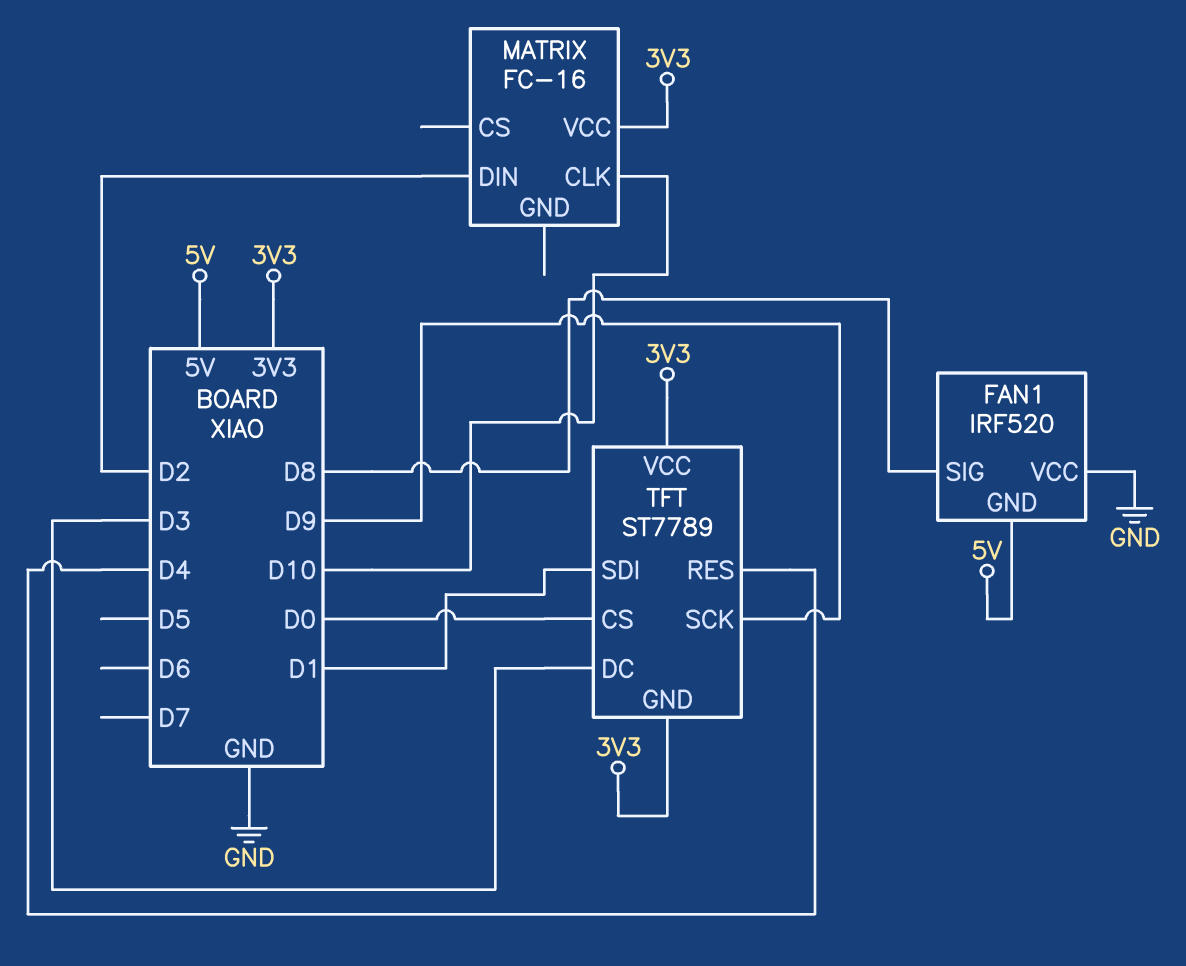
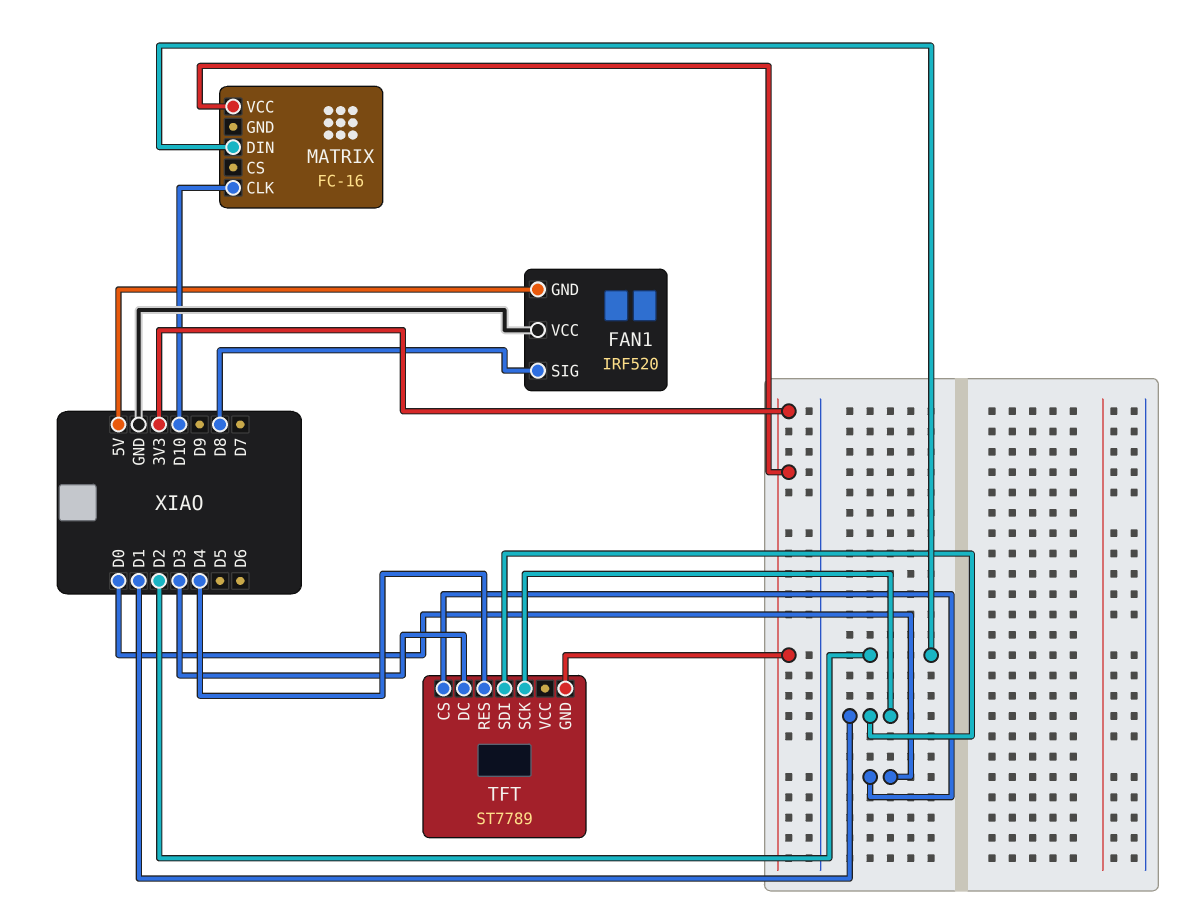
TFT pin SCK: D9 -> D1
TFT pin VCC: 3V3 -> none

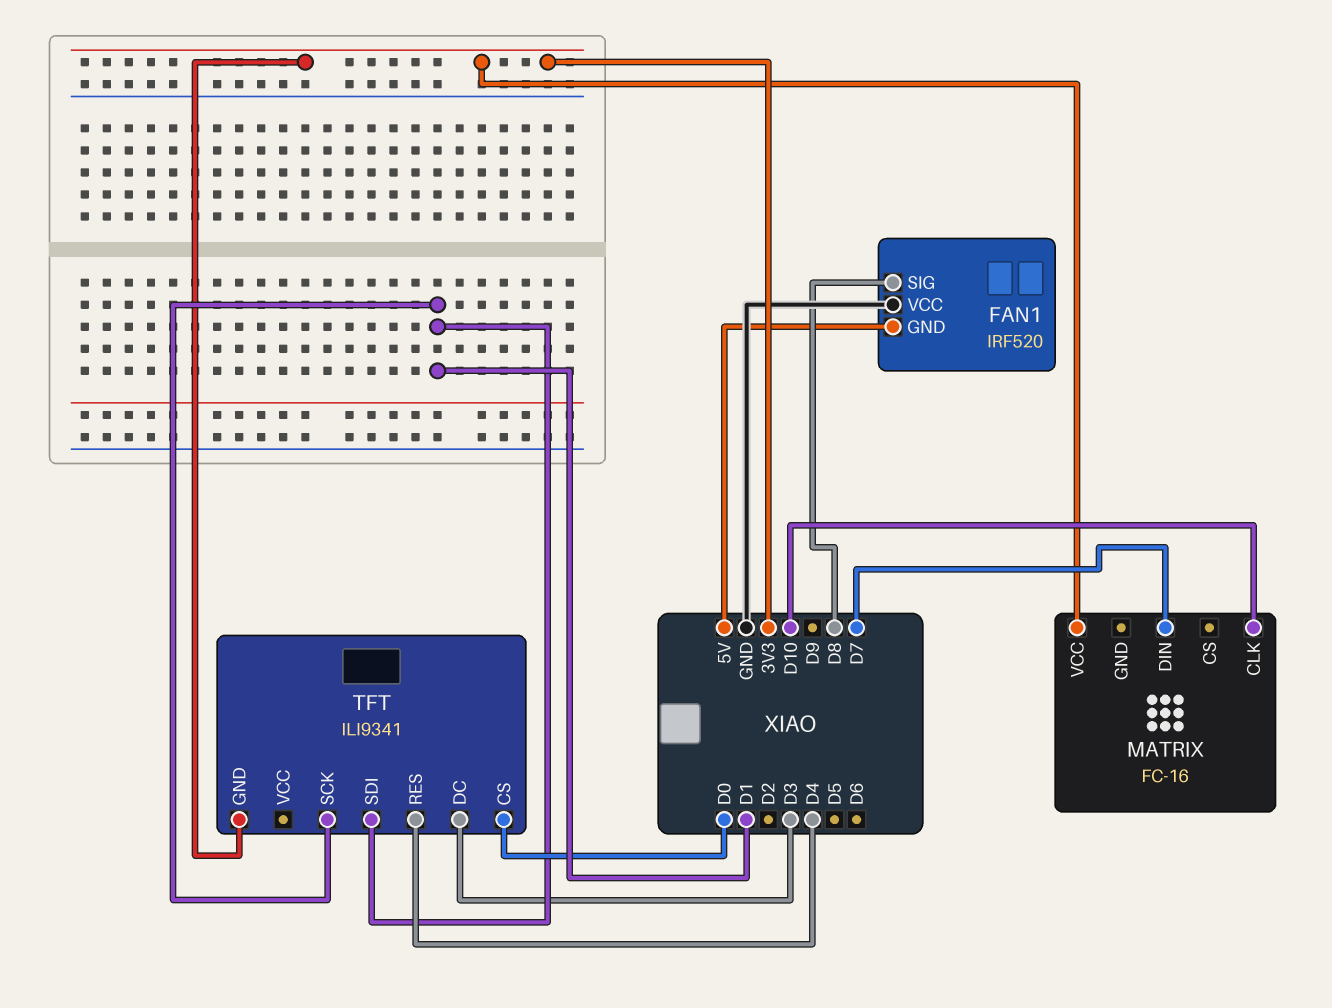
MATRIX pin DIN: D2 -> D7
TFT: ST7789 -> ILI9341

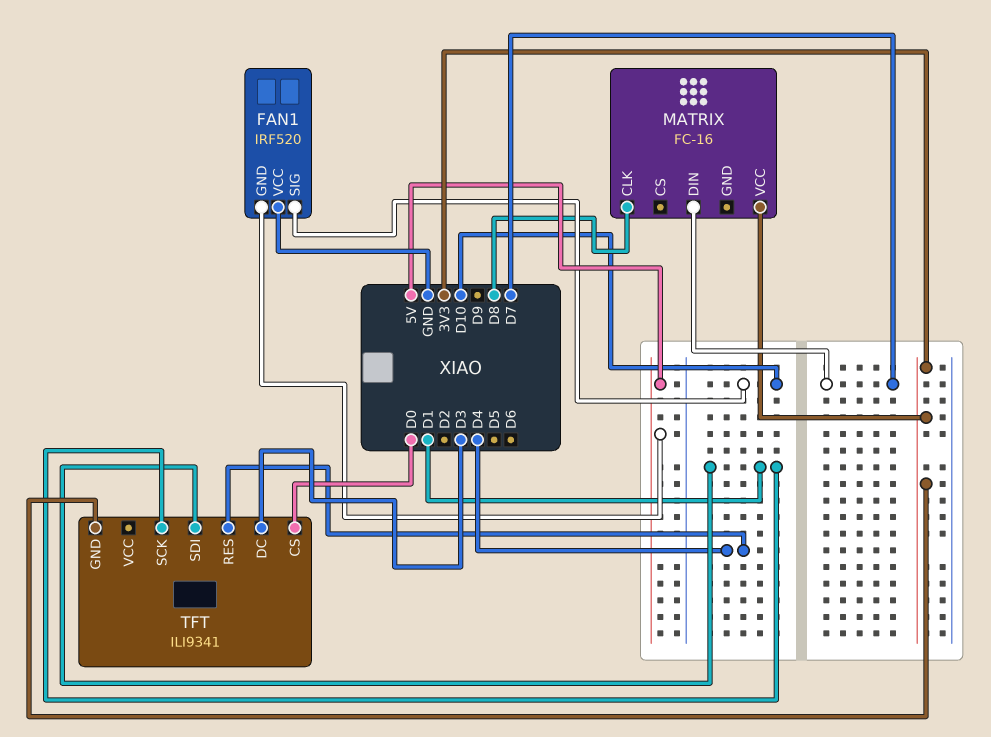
FAN1 pin SIG: D8 -> D10
MATRIX pin CLK: D10 -> D8

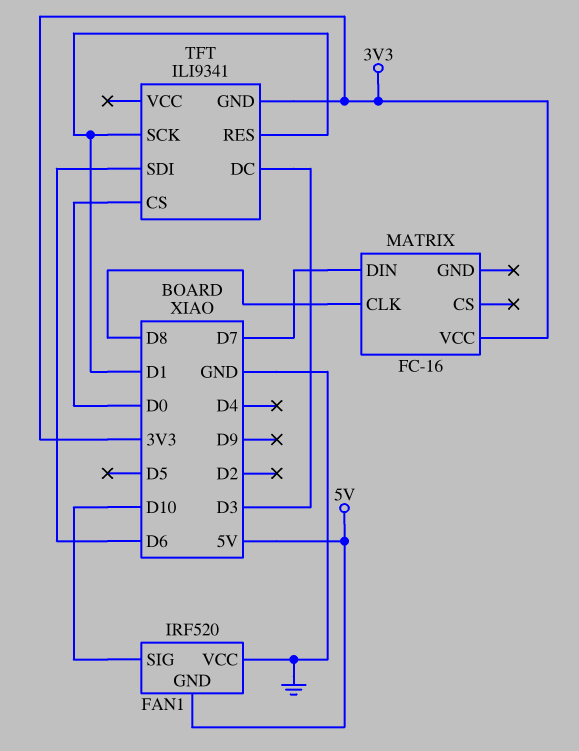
TFT pin RES: D4 -> D1
TFT pin SDI: D1 -> D6

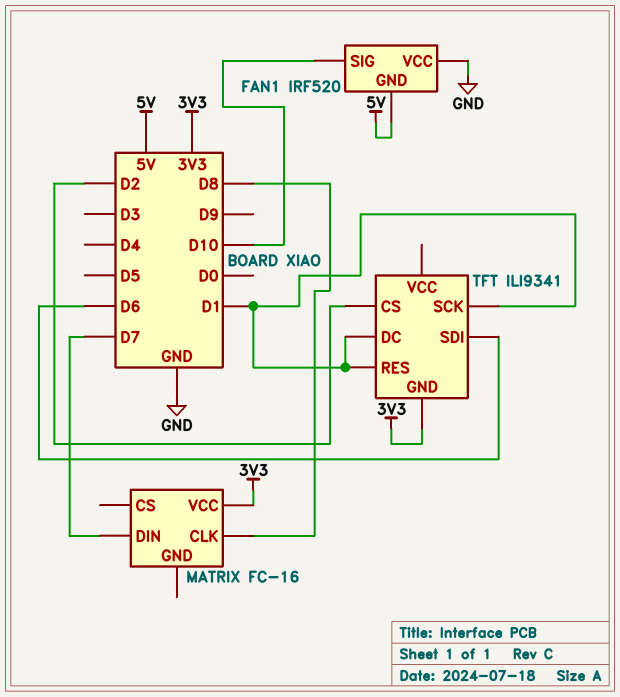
TFT pin CS: D0 -> D2
TFT pin DC: D3 -> D1

